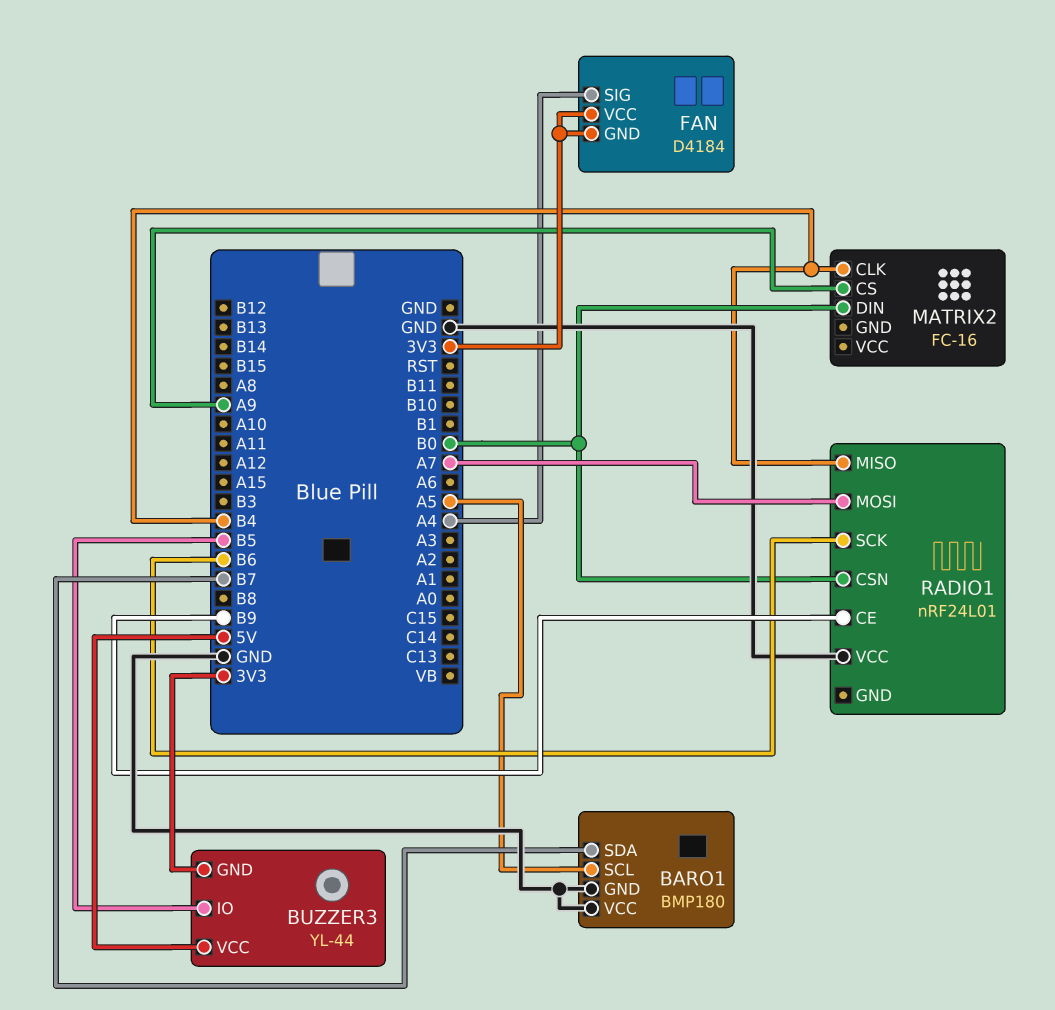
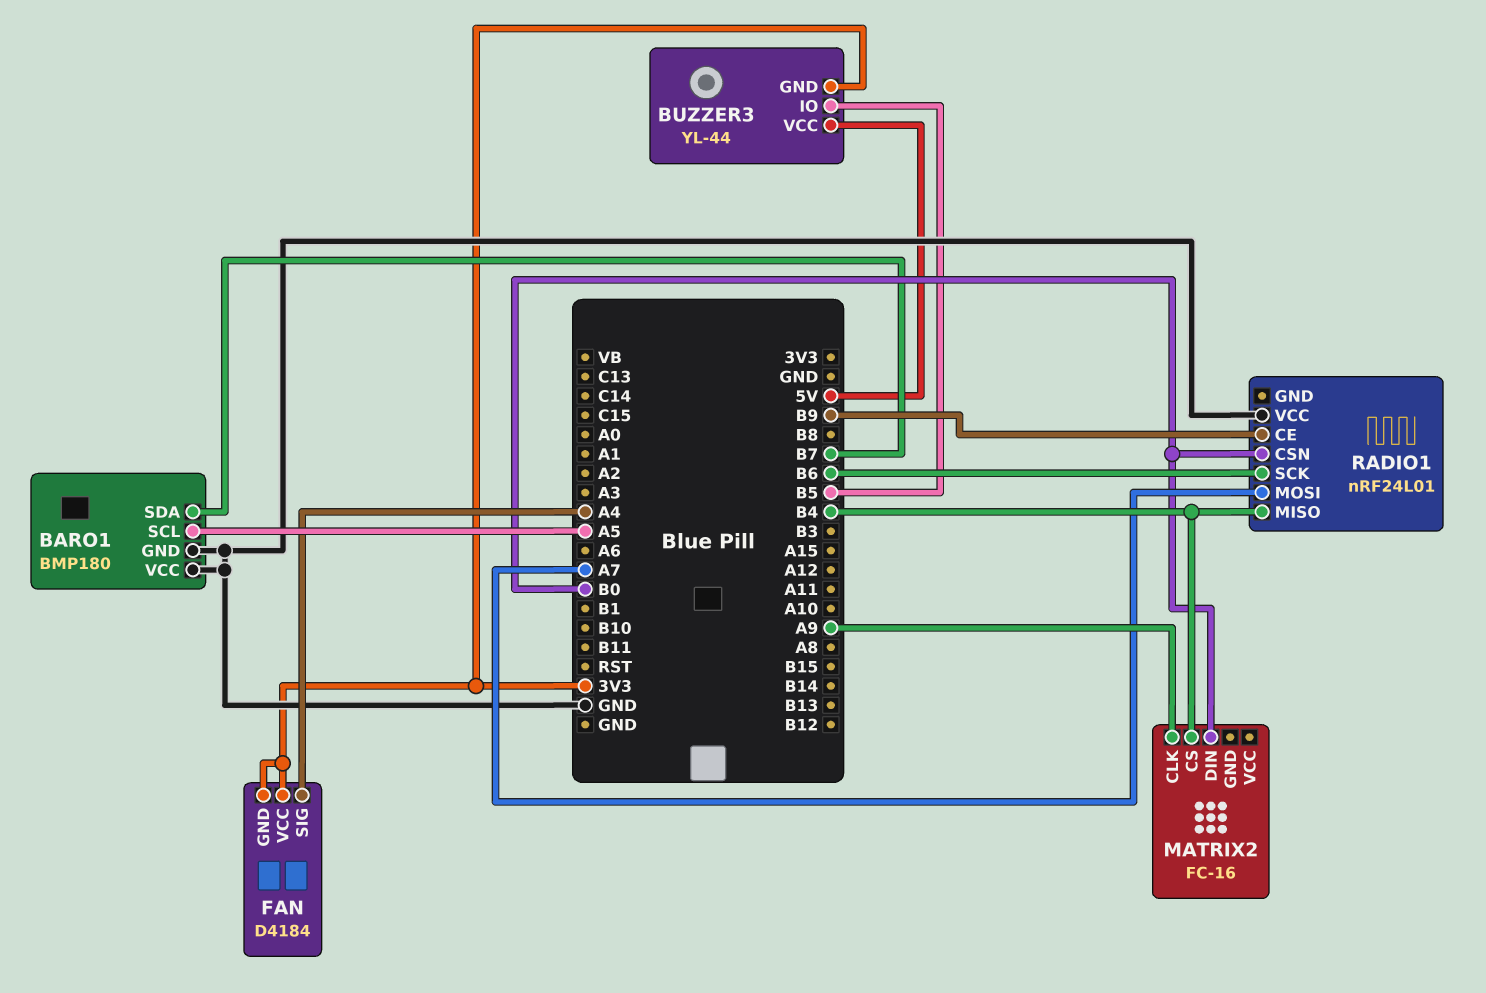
MATRIX2 pin CLK: B4 -> A9
MATRIX2 pin CS: A9 -> B4

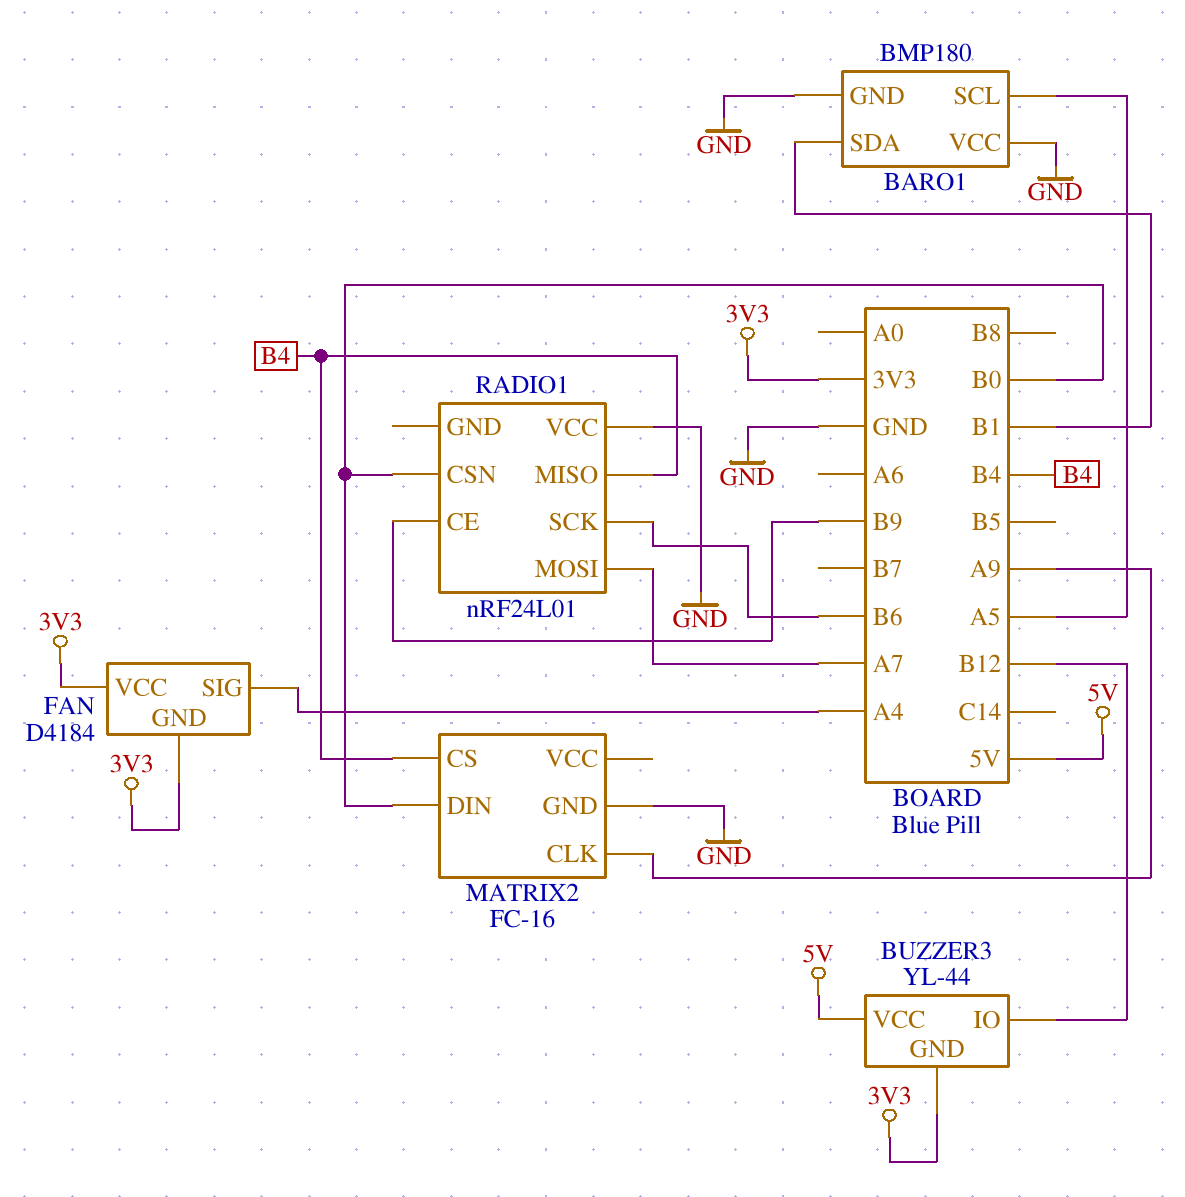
BARO1 pin SDA: B7 -> B1
BUZZER3 pin IO: B5 -> B12
MATRIX2 pin GND: none -> GND

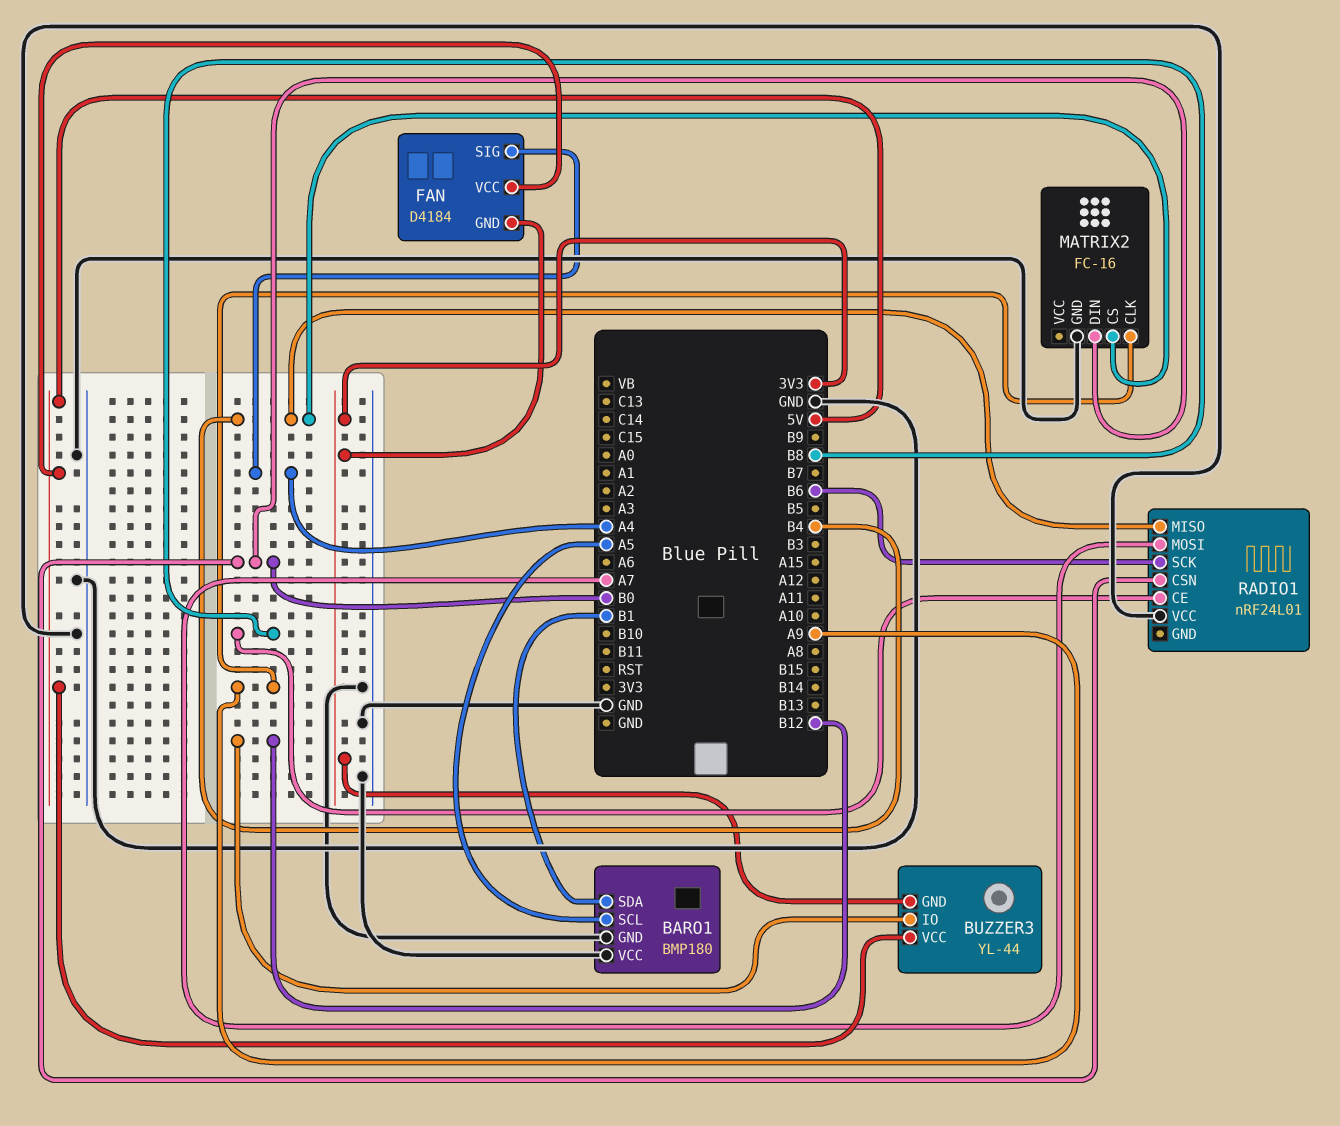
FAN pin VCC: 3V3 -> 5V
RADIO1 pin CE: B9 -> B8

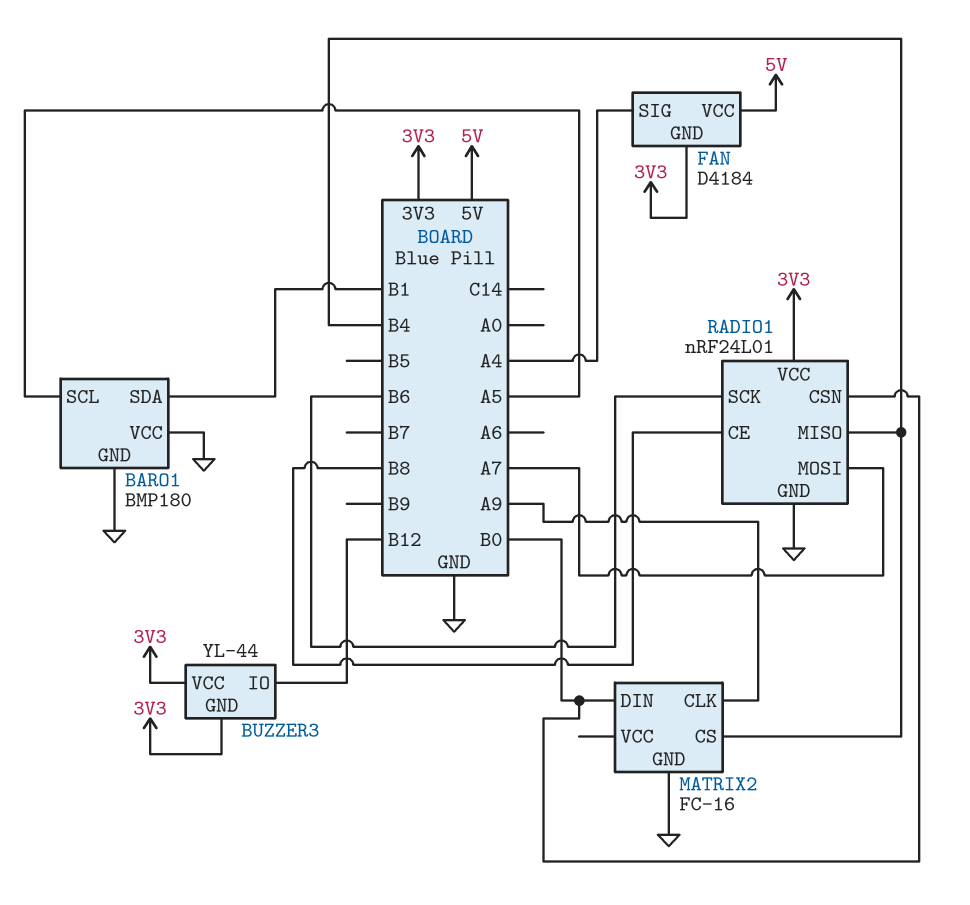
BUZZER3 pin VCC: 5V -> 3V3
RADIO1 pin GND: none -> GND
RADIO1 pin VCC: GND -> 3V3

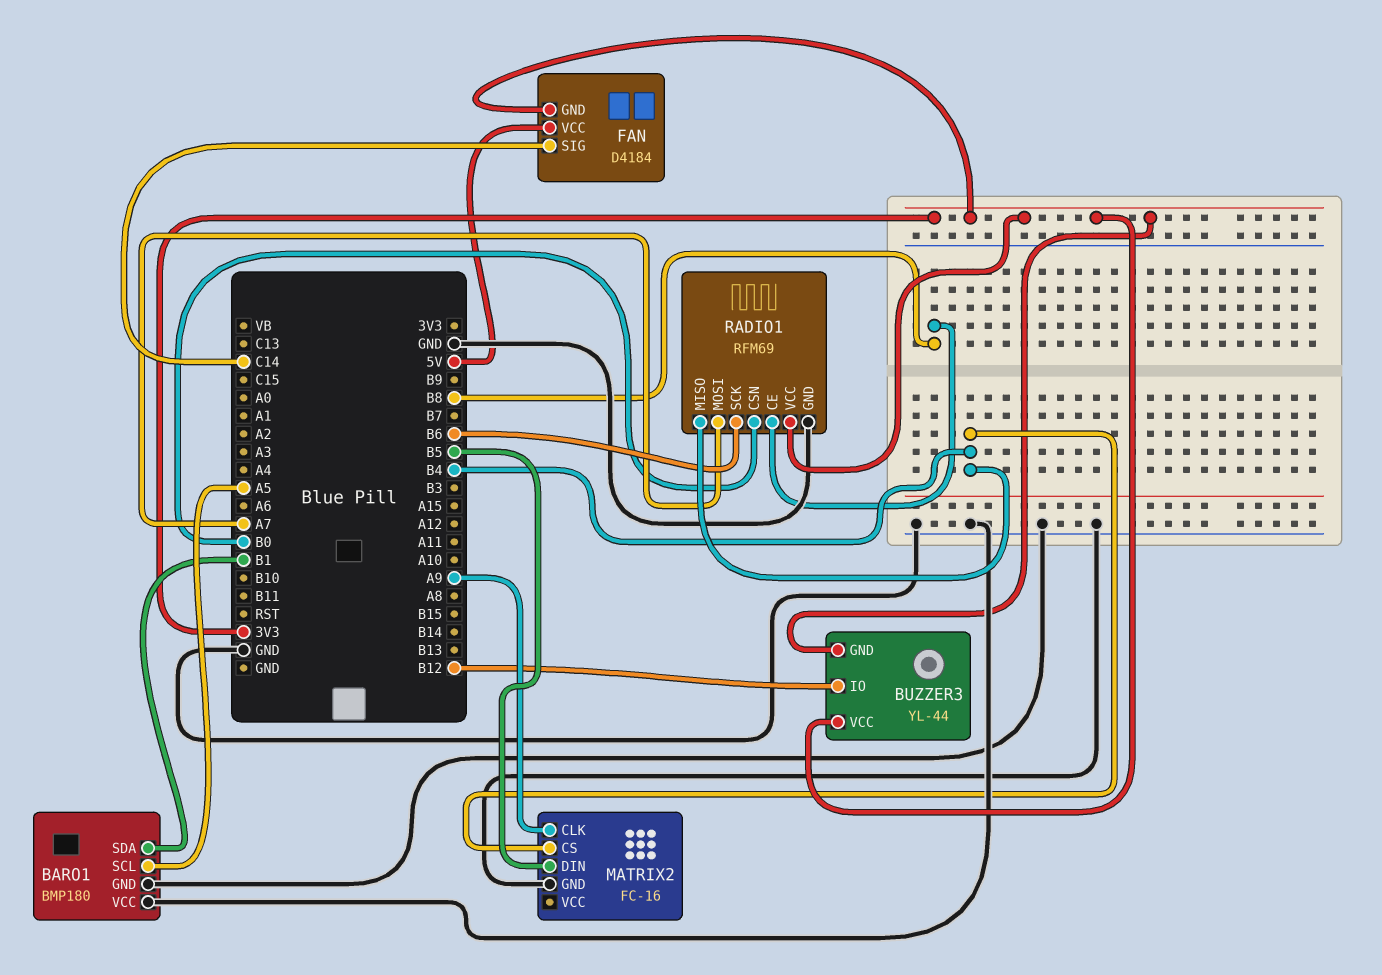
FAN pin SIG: A4 -> C14
MATRIX2 pin DIN: B0 -> B5
RADIO1: nRF24L01 -> RFM69

